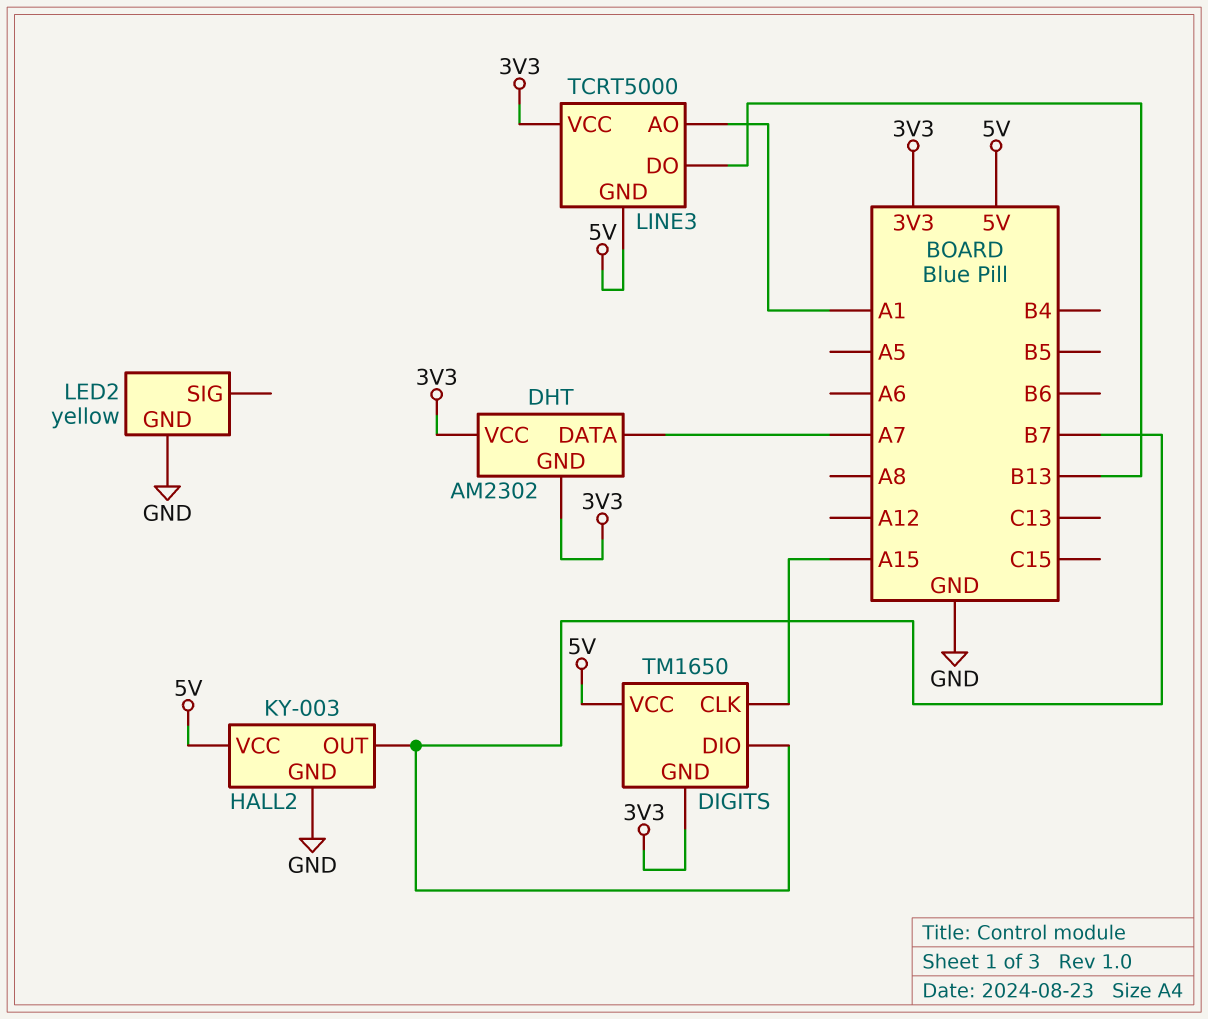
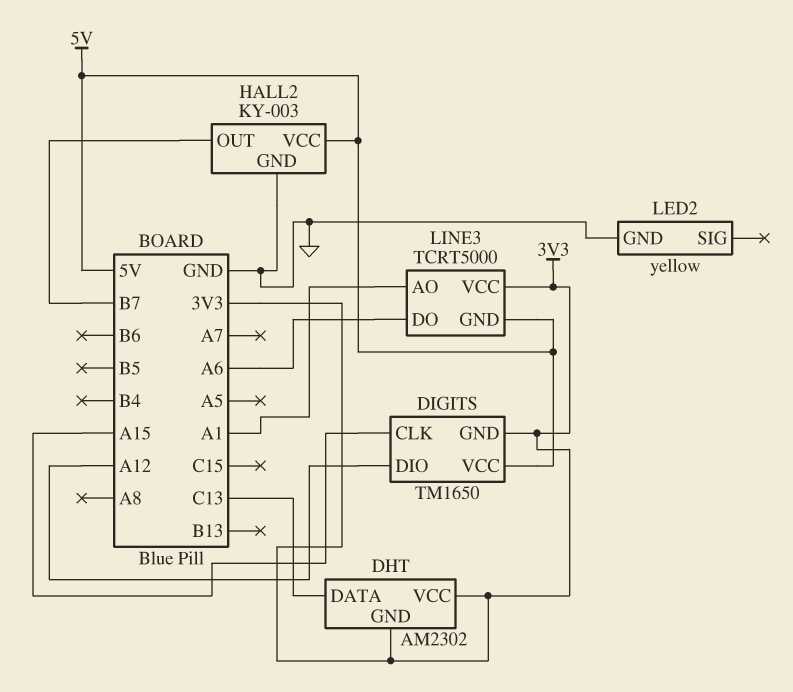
DHT pin DATA: A7 -> C13
DIGITS pin DIO: B7 -> A12
LINE3 pin DO: B13 -> A6

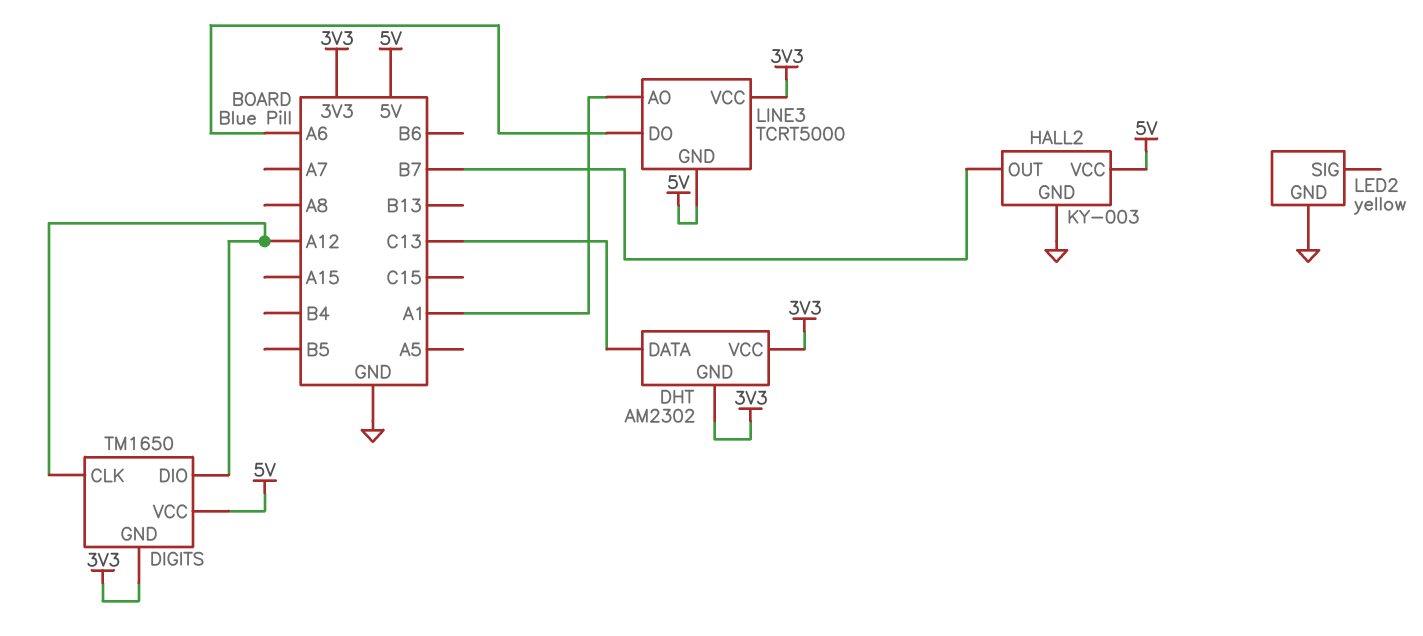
DIGITS pin CLK: A15 -> A12

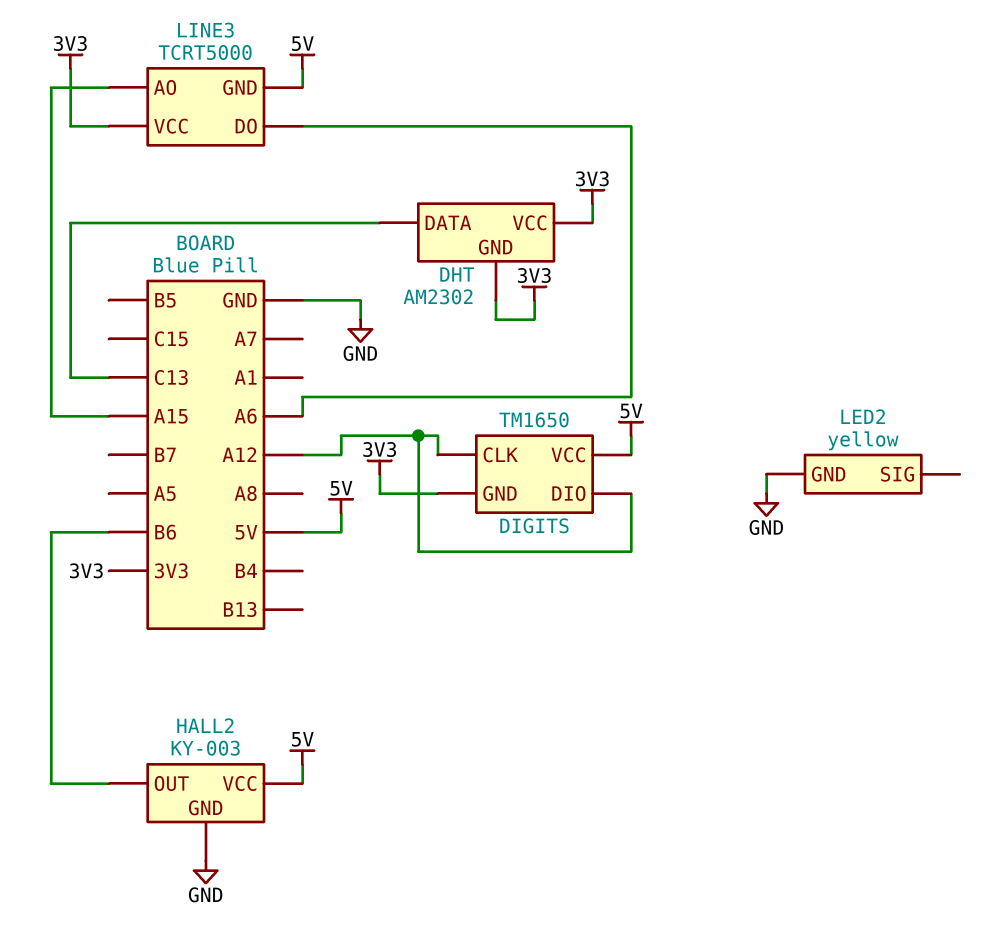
HALL2 pin OUT: B7 -> B6
LINE3 pin AO: A1 -> A15

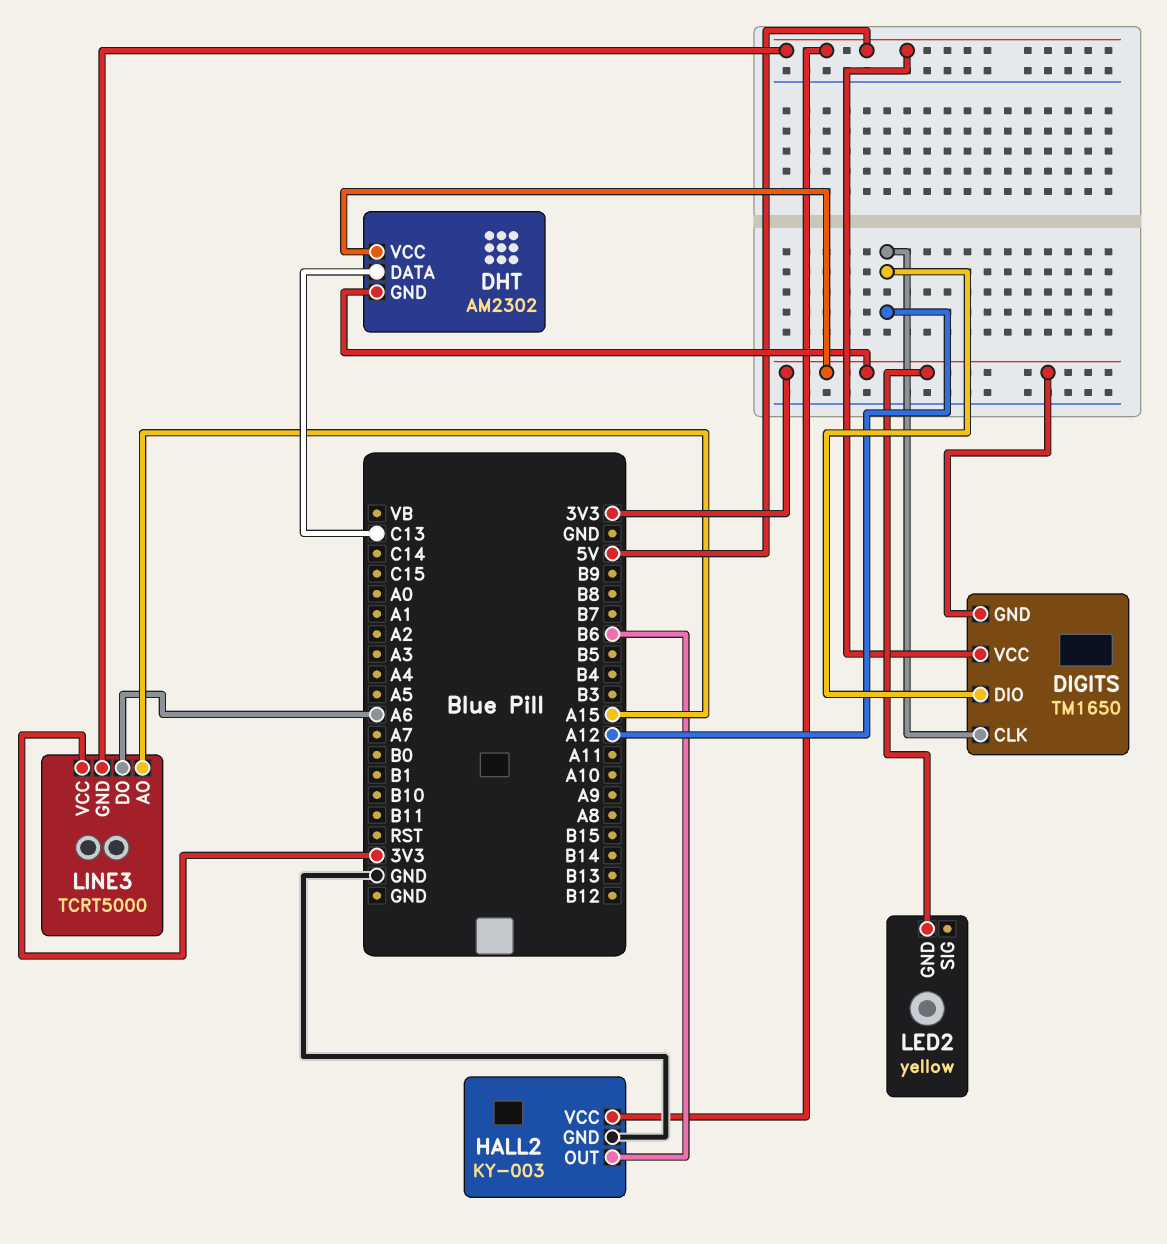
LED2 pin GND: GND -> 3V3

